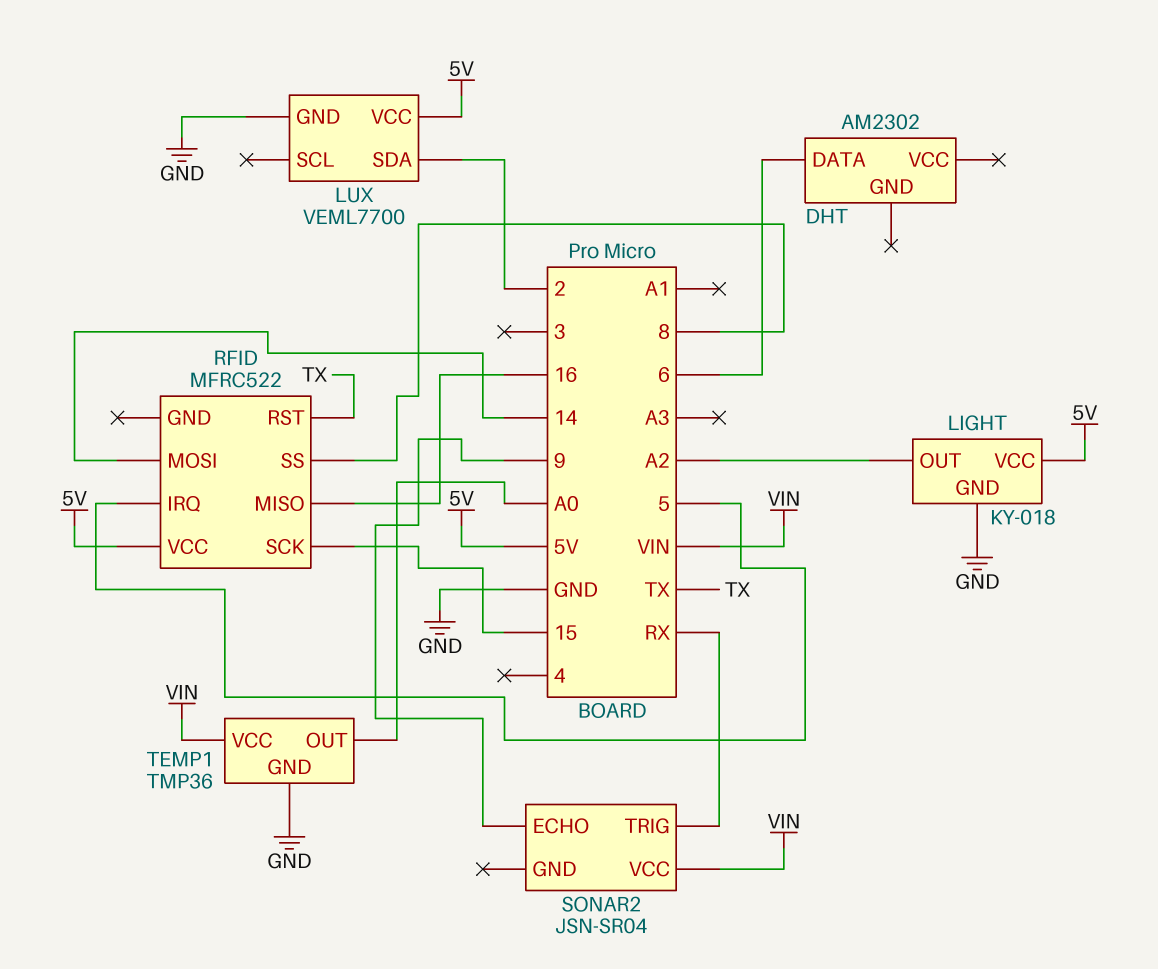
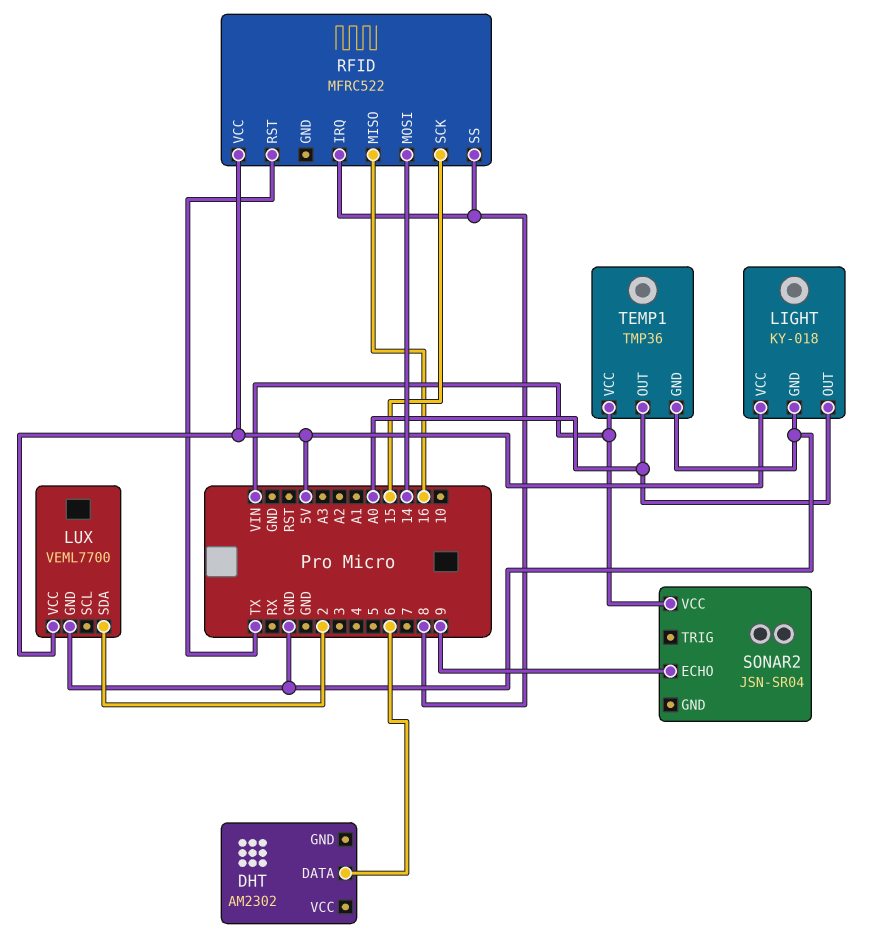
LIGHT pin OUT: A2 -> A0
RFID pin IRQ: 5 -> 8
SONAR2 pin TRIG: RX -> none

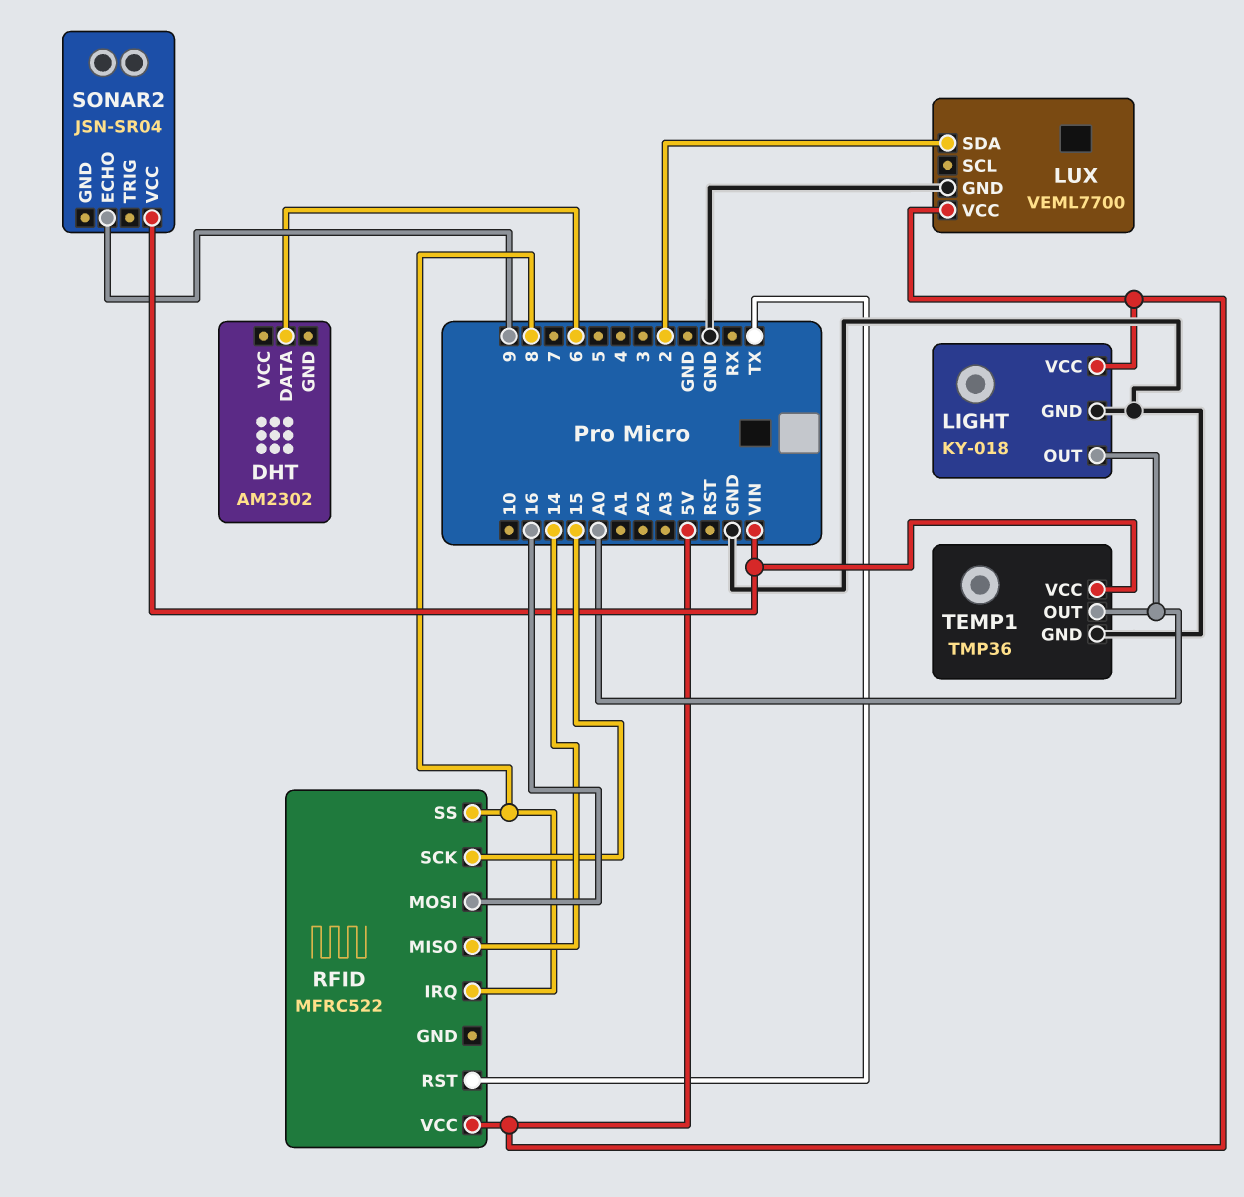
RFID pin MISO: 16 -> 14
RFID pin MOSI: 14 -> 16

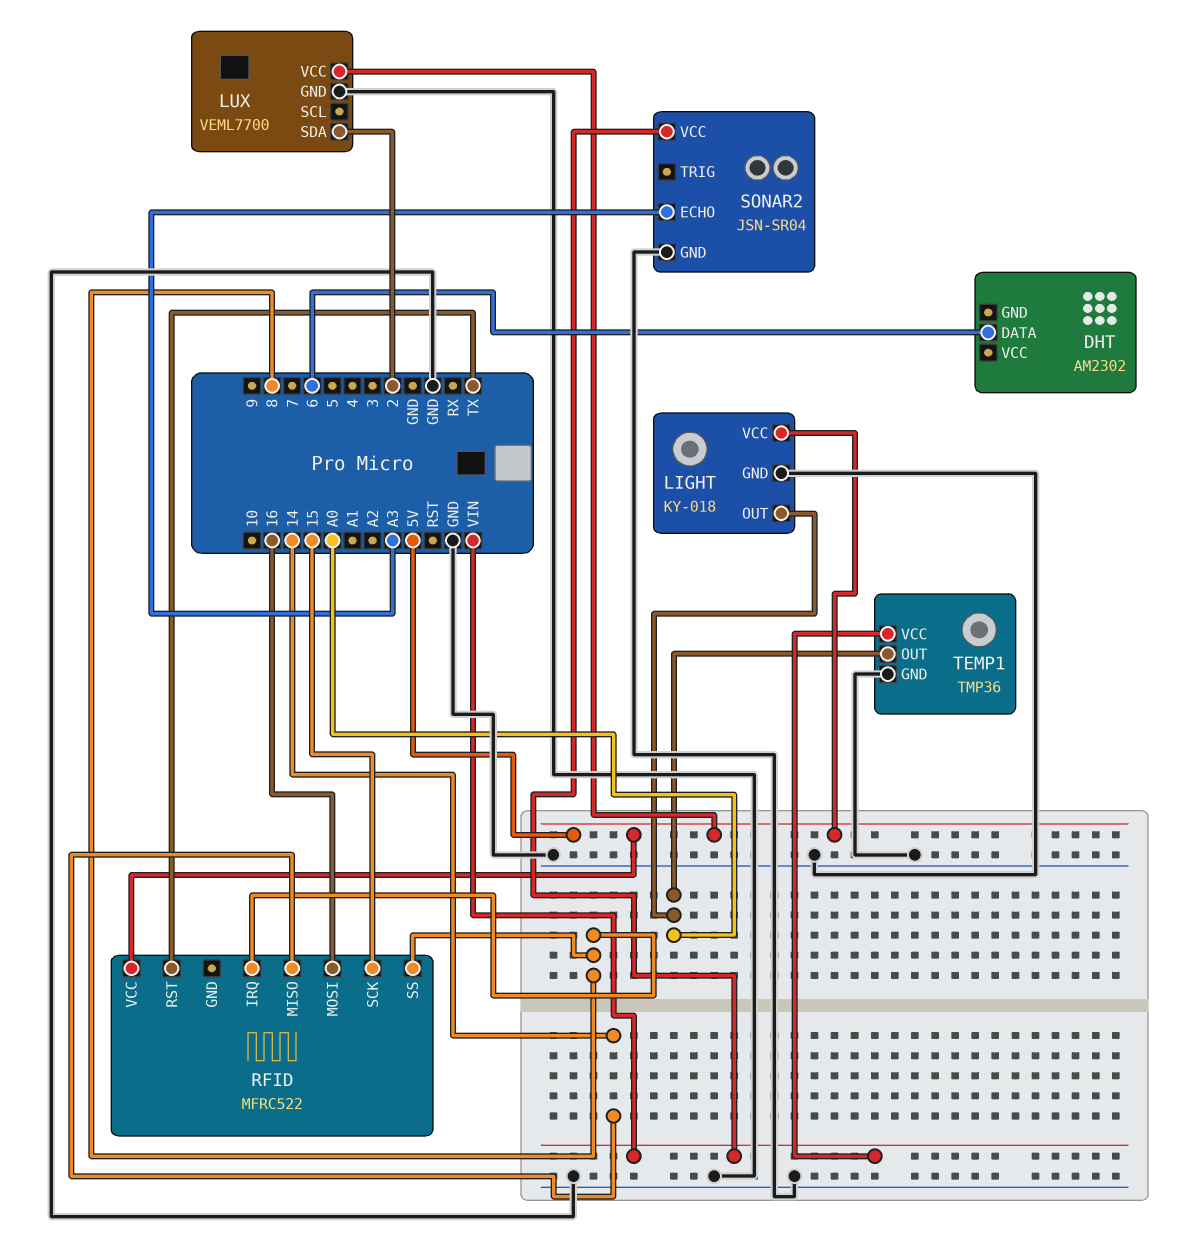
SONAR2 pin ECHO: 9 -> A3
SONAR2 pin GND: none -> GND

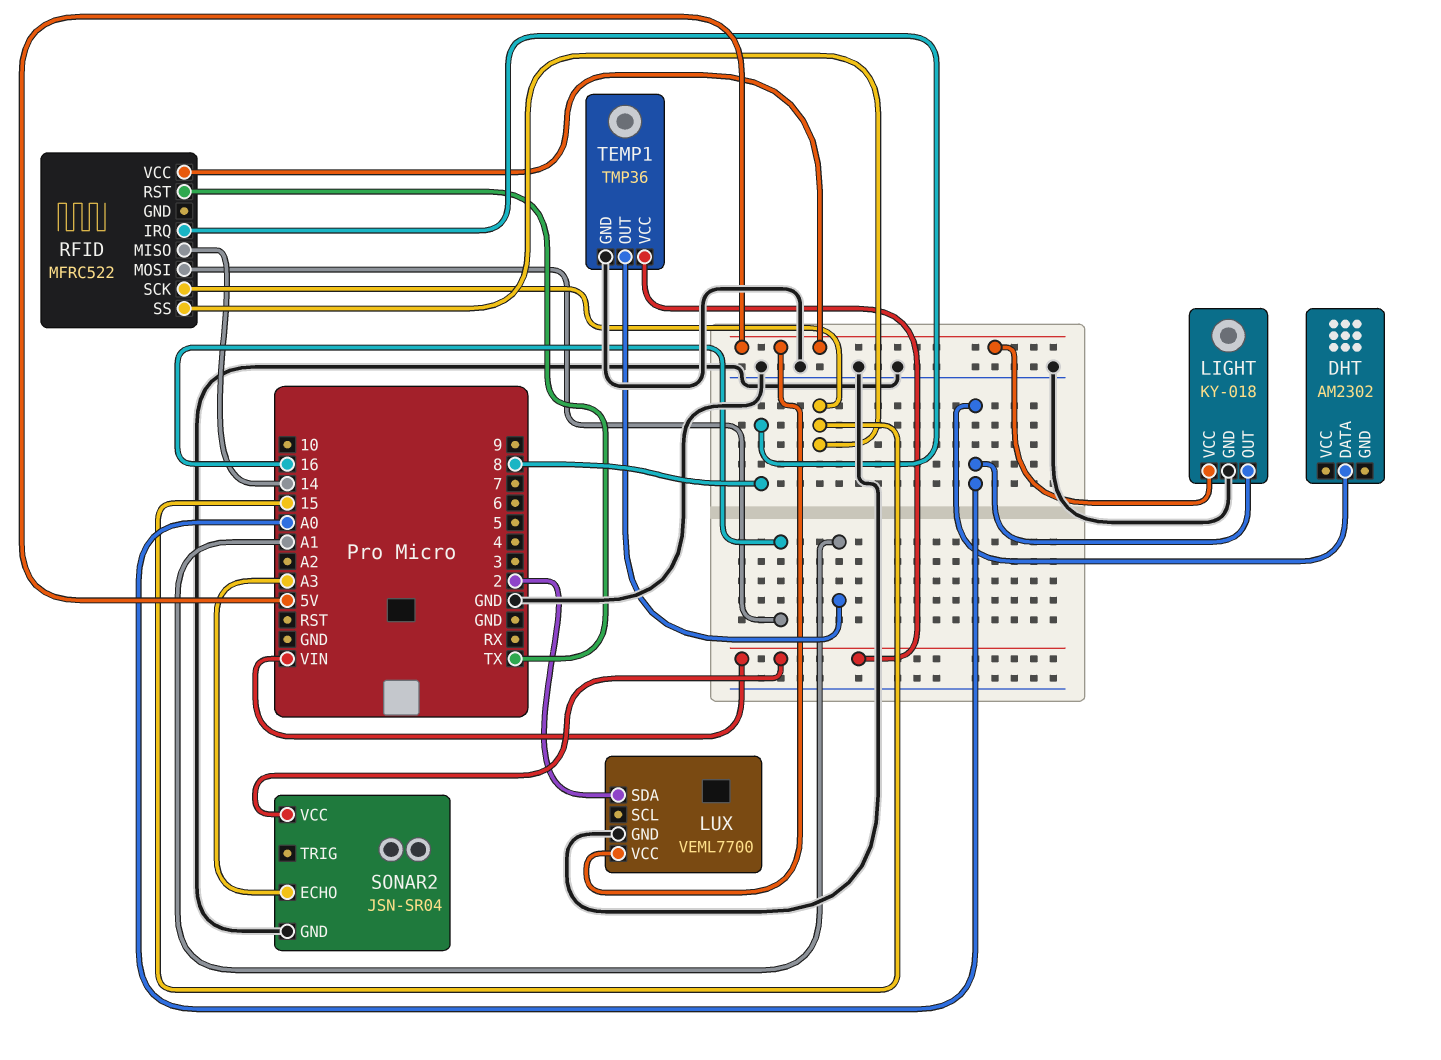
DHT pin DATA: 6 -> A0
RFID pin SS: 8 -> 15
TEMP1 pin OUT: A0 -> A1

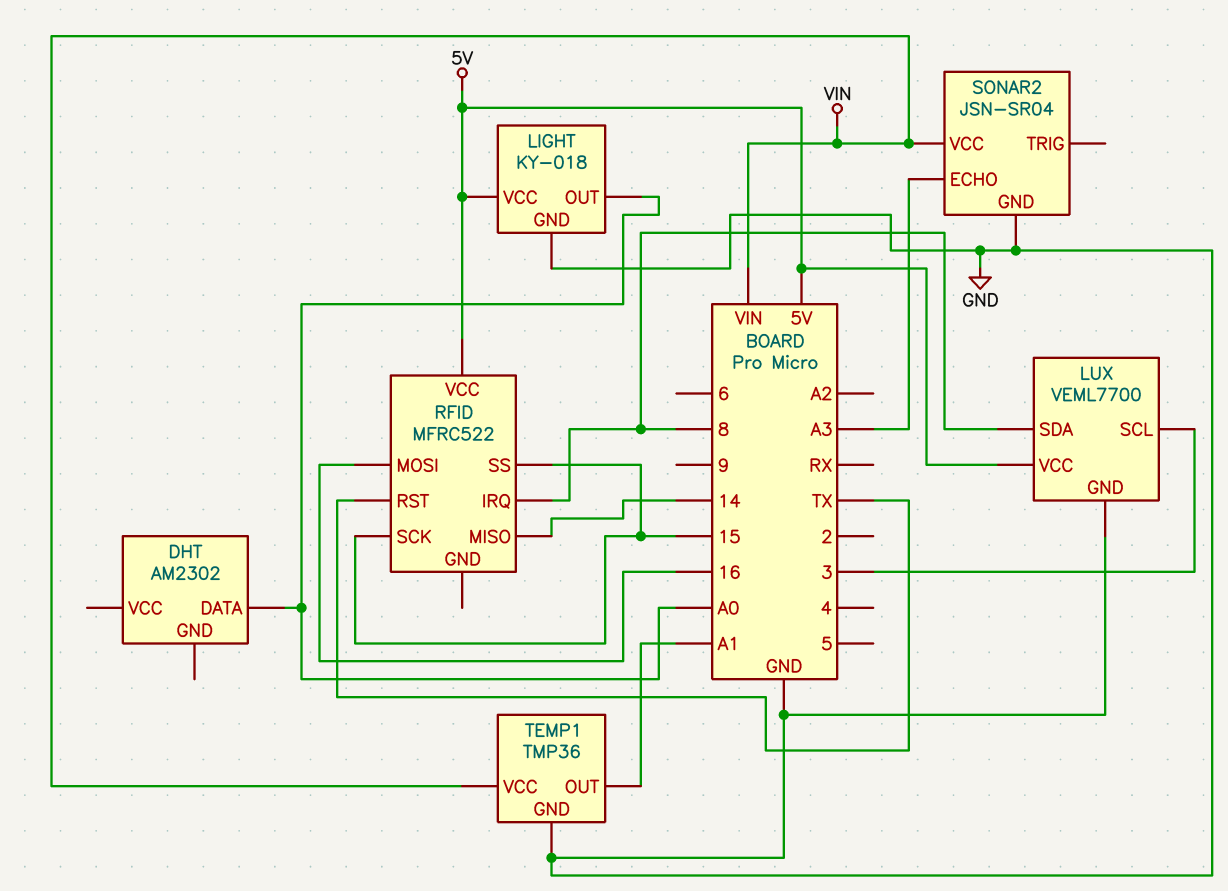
LUX pin SCL: none -> 3
LUX pin SDA: 2 -> 8

